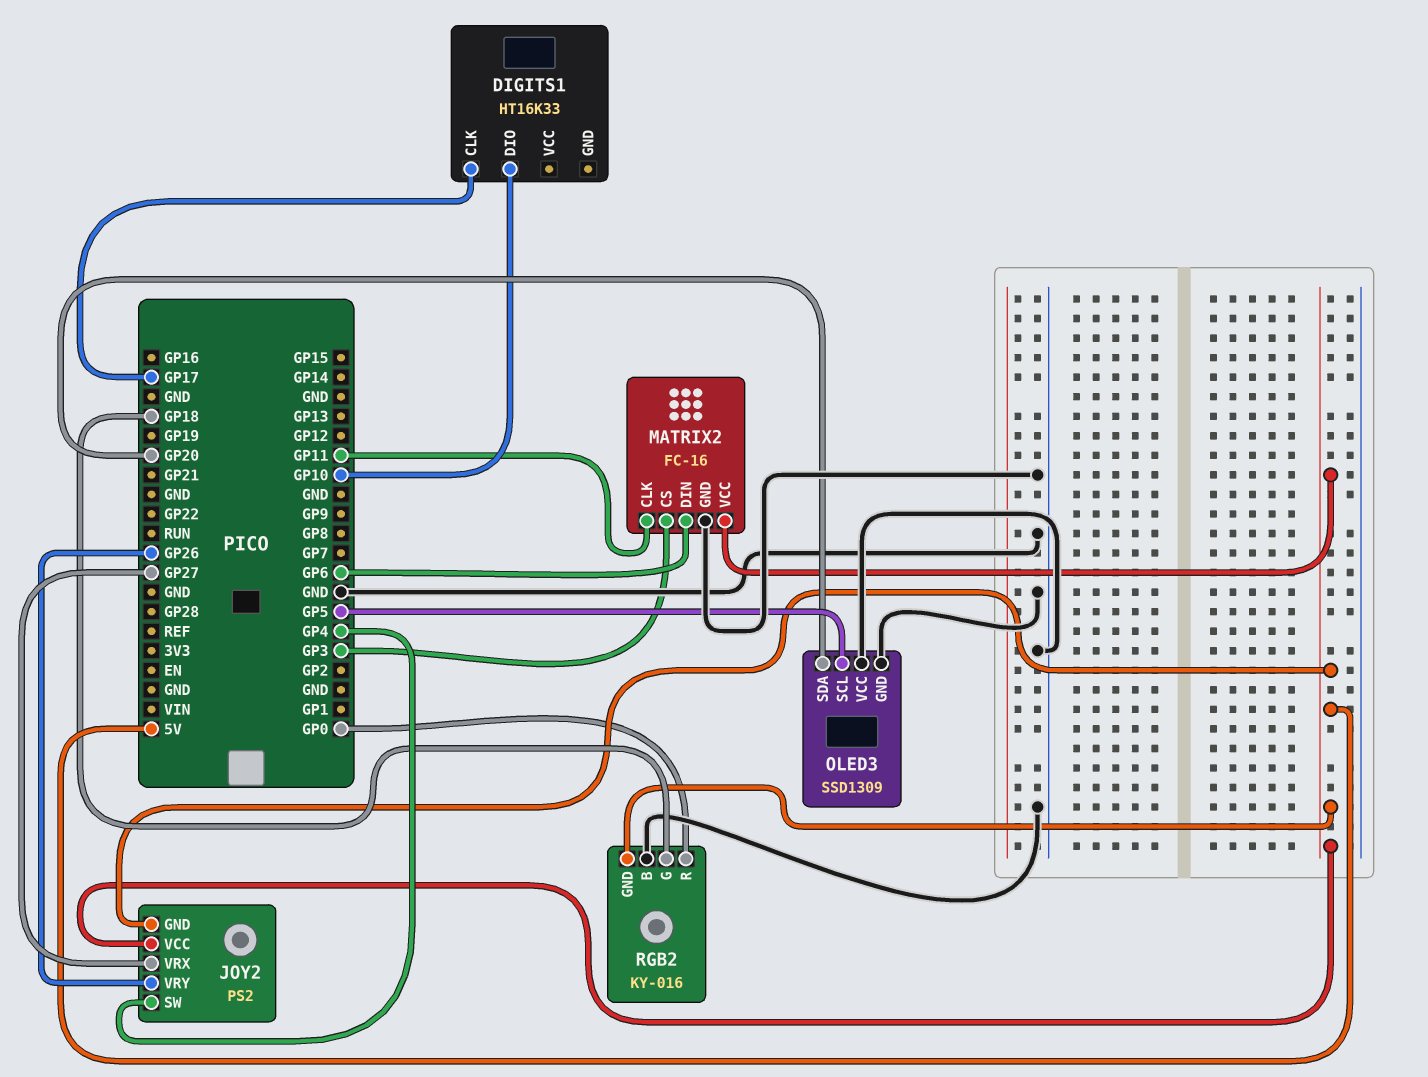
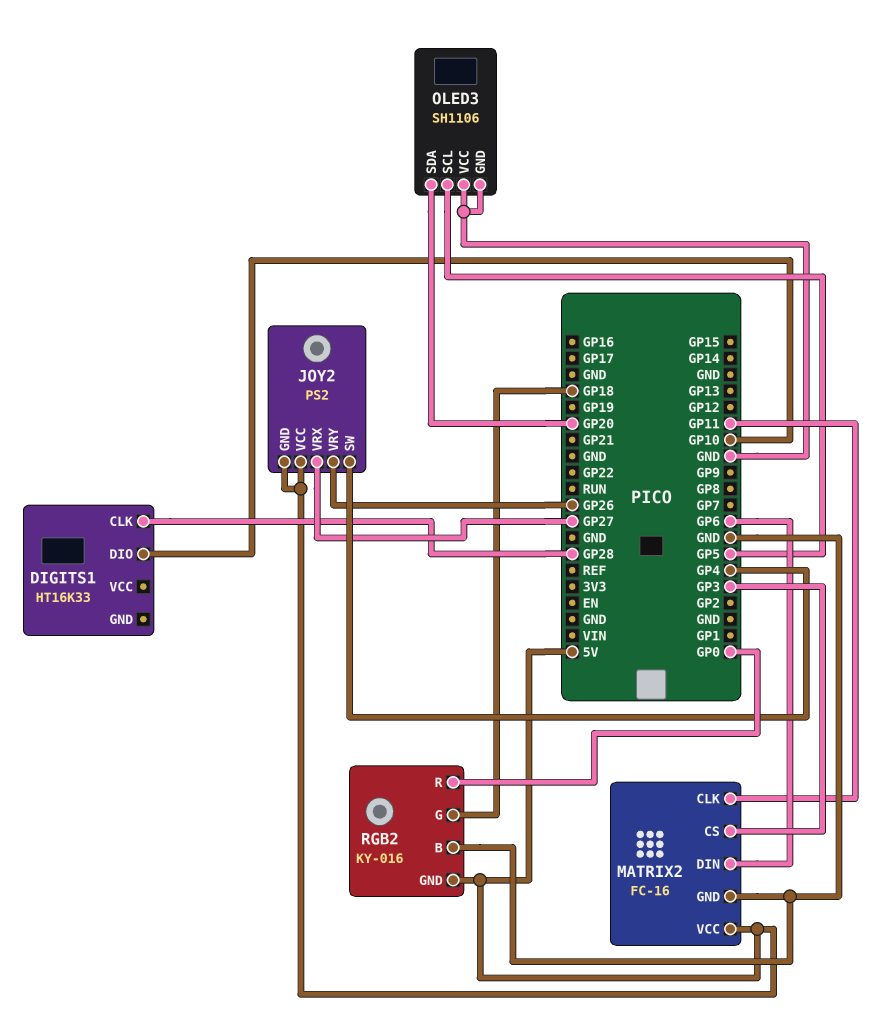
DIGITS1 pin CLK: GP17 -> GP28
OLED3: SSD1309 -> SH1106

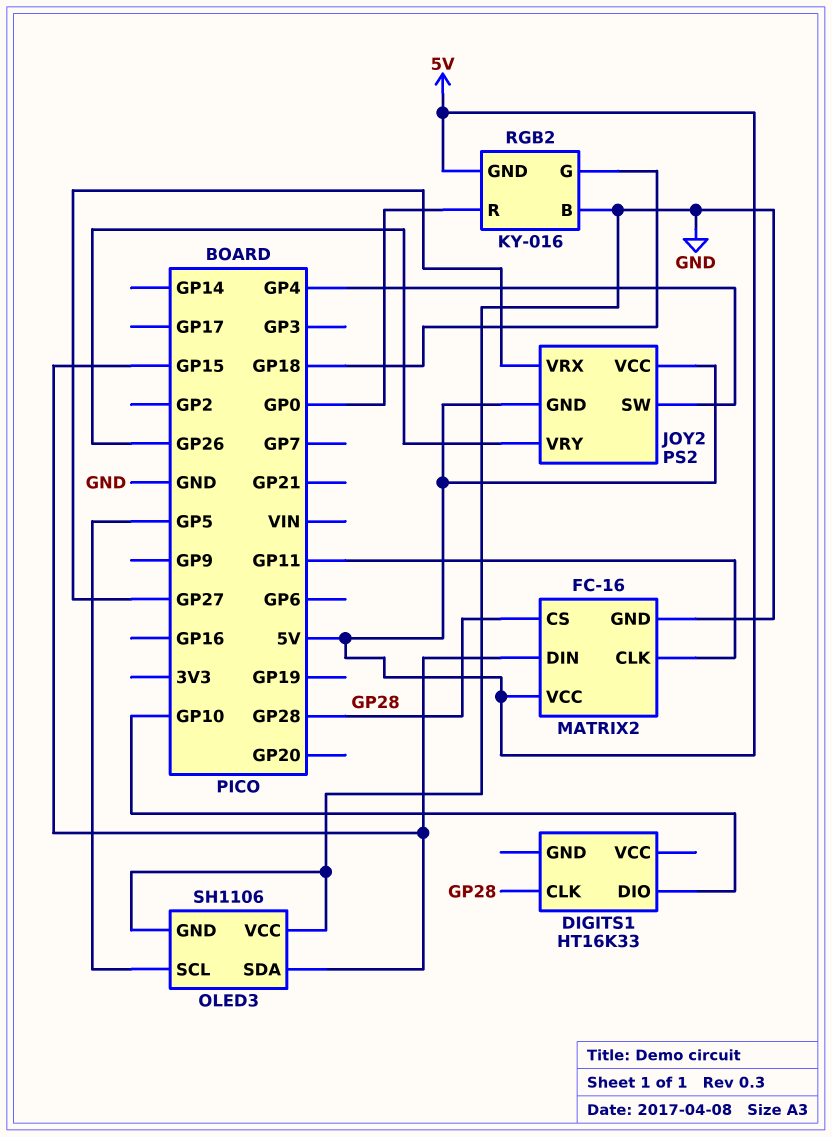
MATRIX2 pin CS: GP3 -> GP28
MATRIX2 pin DIN: GP6 -> GP15
OLED3 pin SDA: GP20 -> GP15

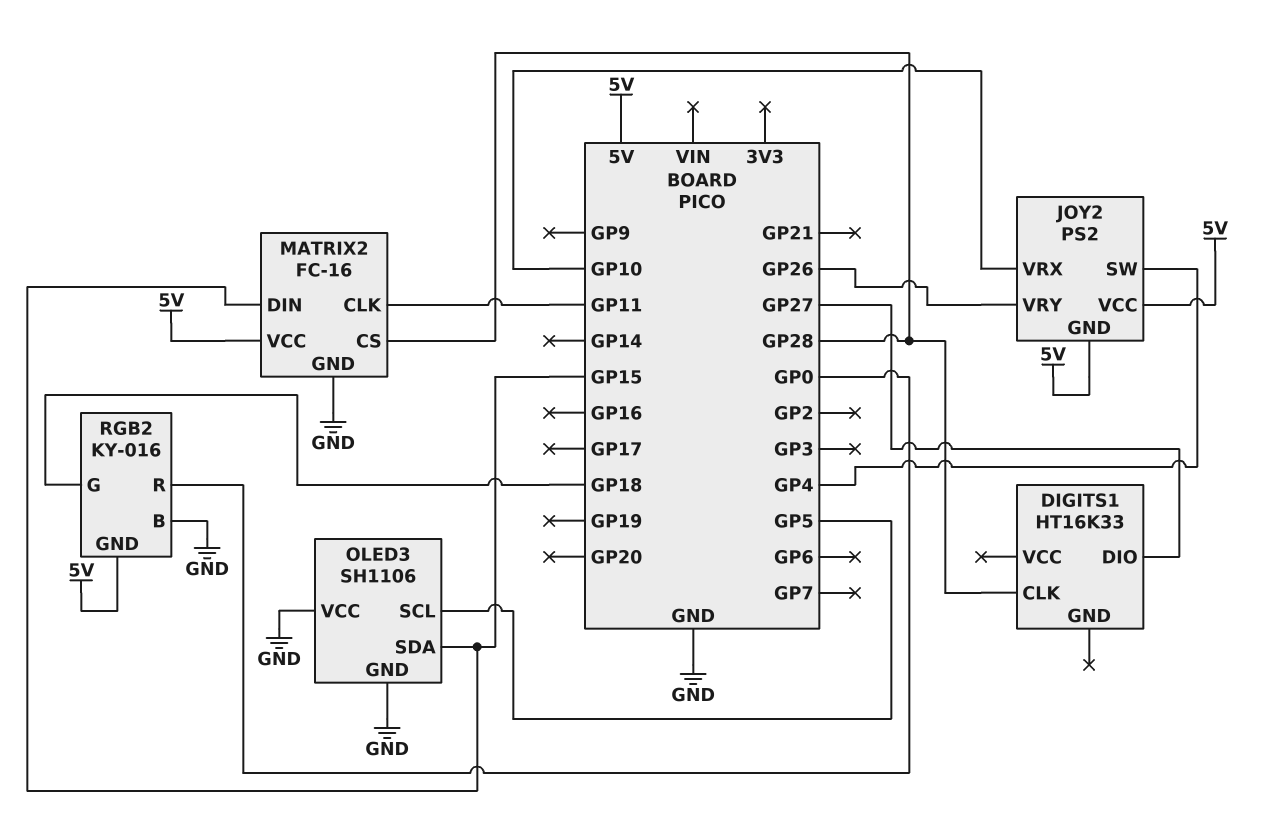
DIGITS1 pin DIO: GP10 -> GP27
JOY2 pin VRX: GP27 -> GP10

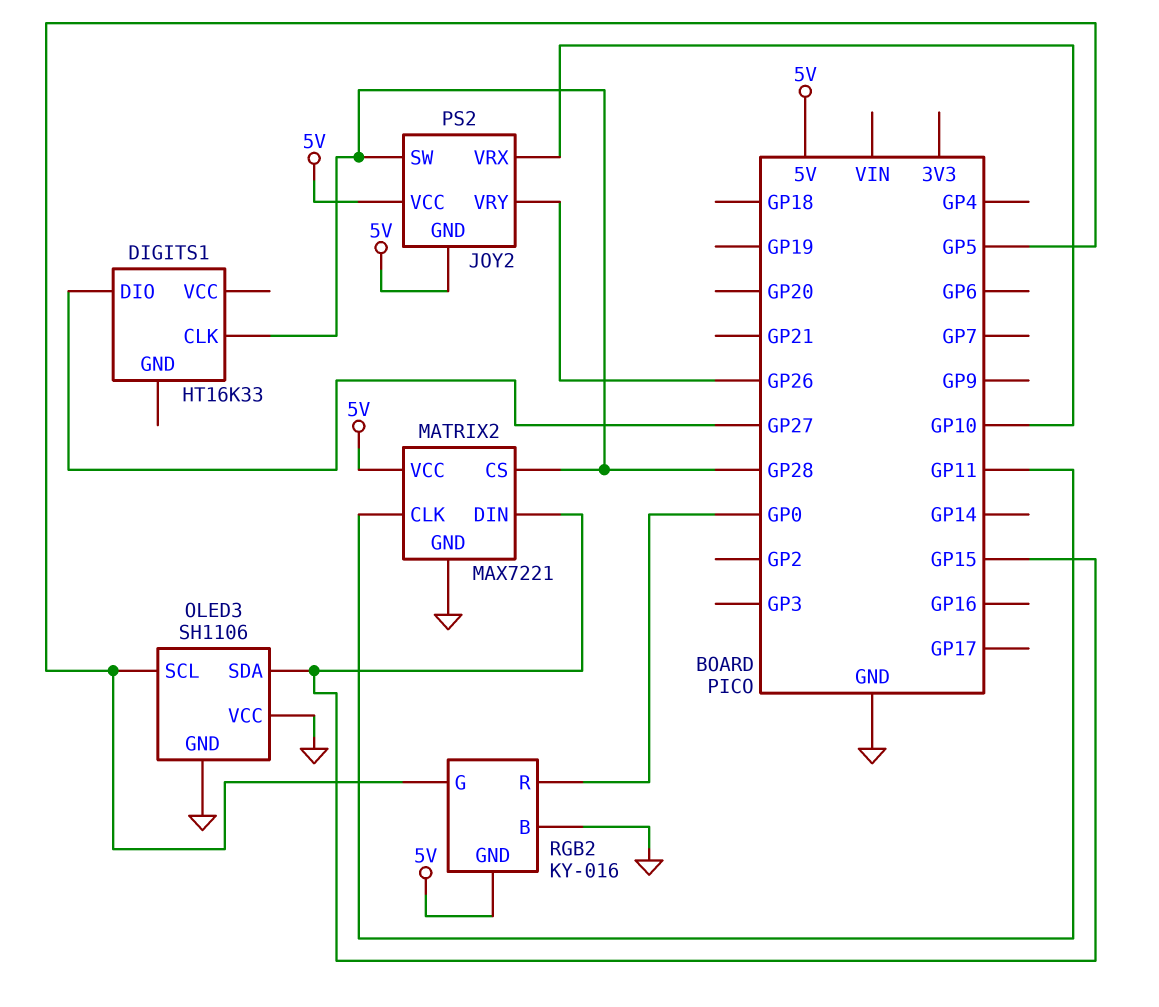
JOY2 pin SW: GP4 -> GP28
MATRIX2: FC-16 -> MAX7221
RGB2 pin G: GP18 -> GP5

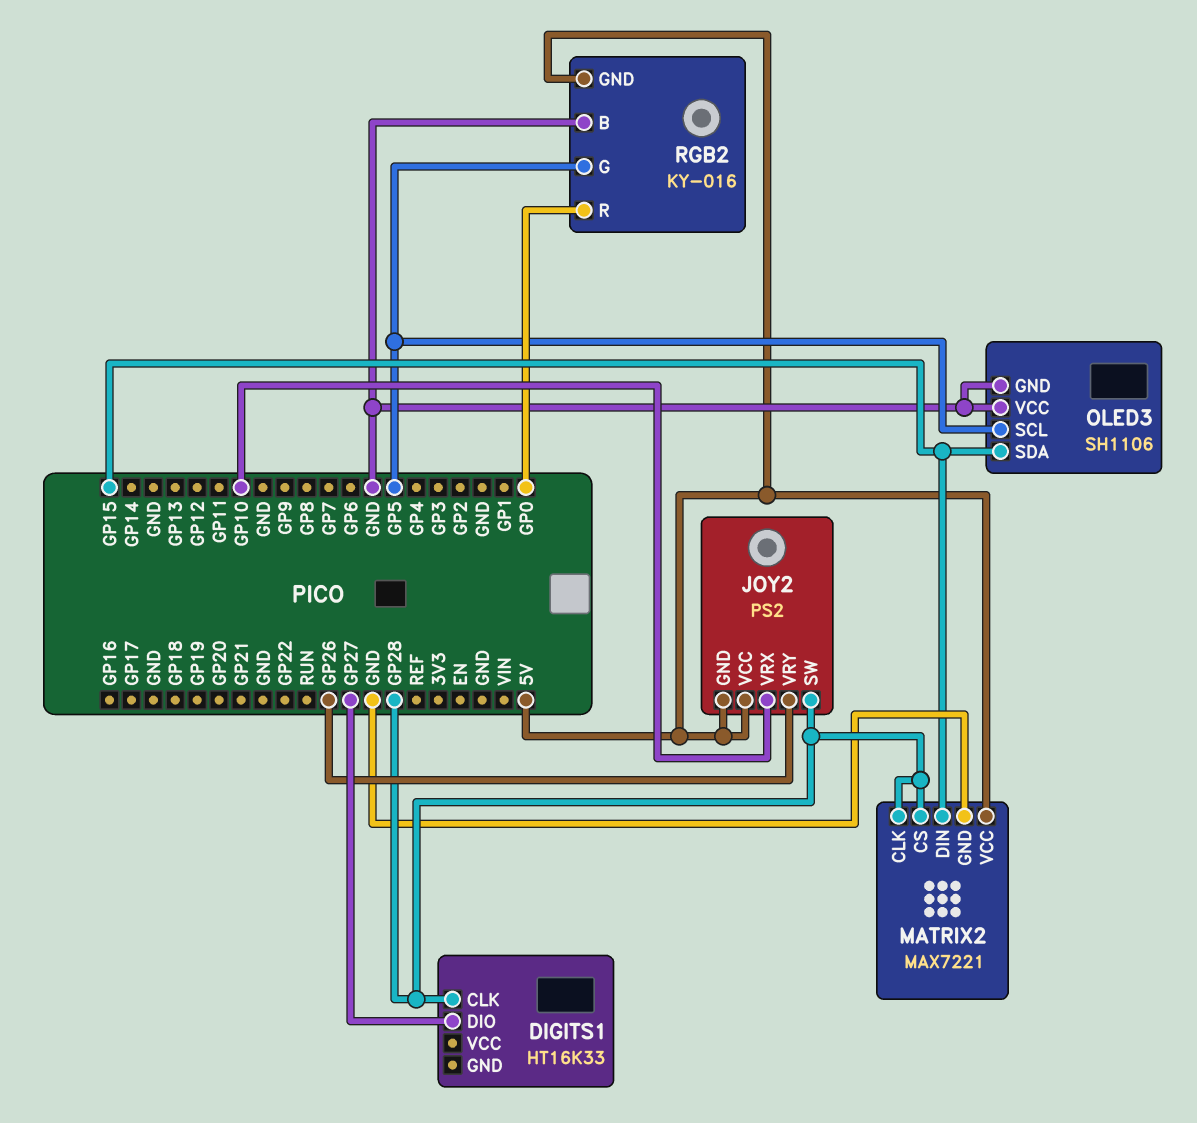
MATRIX2 pin CLK: GP11 -> GP28

